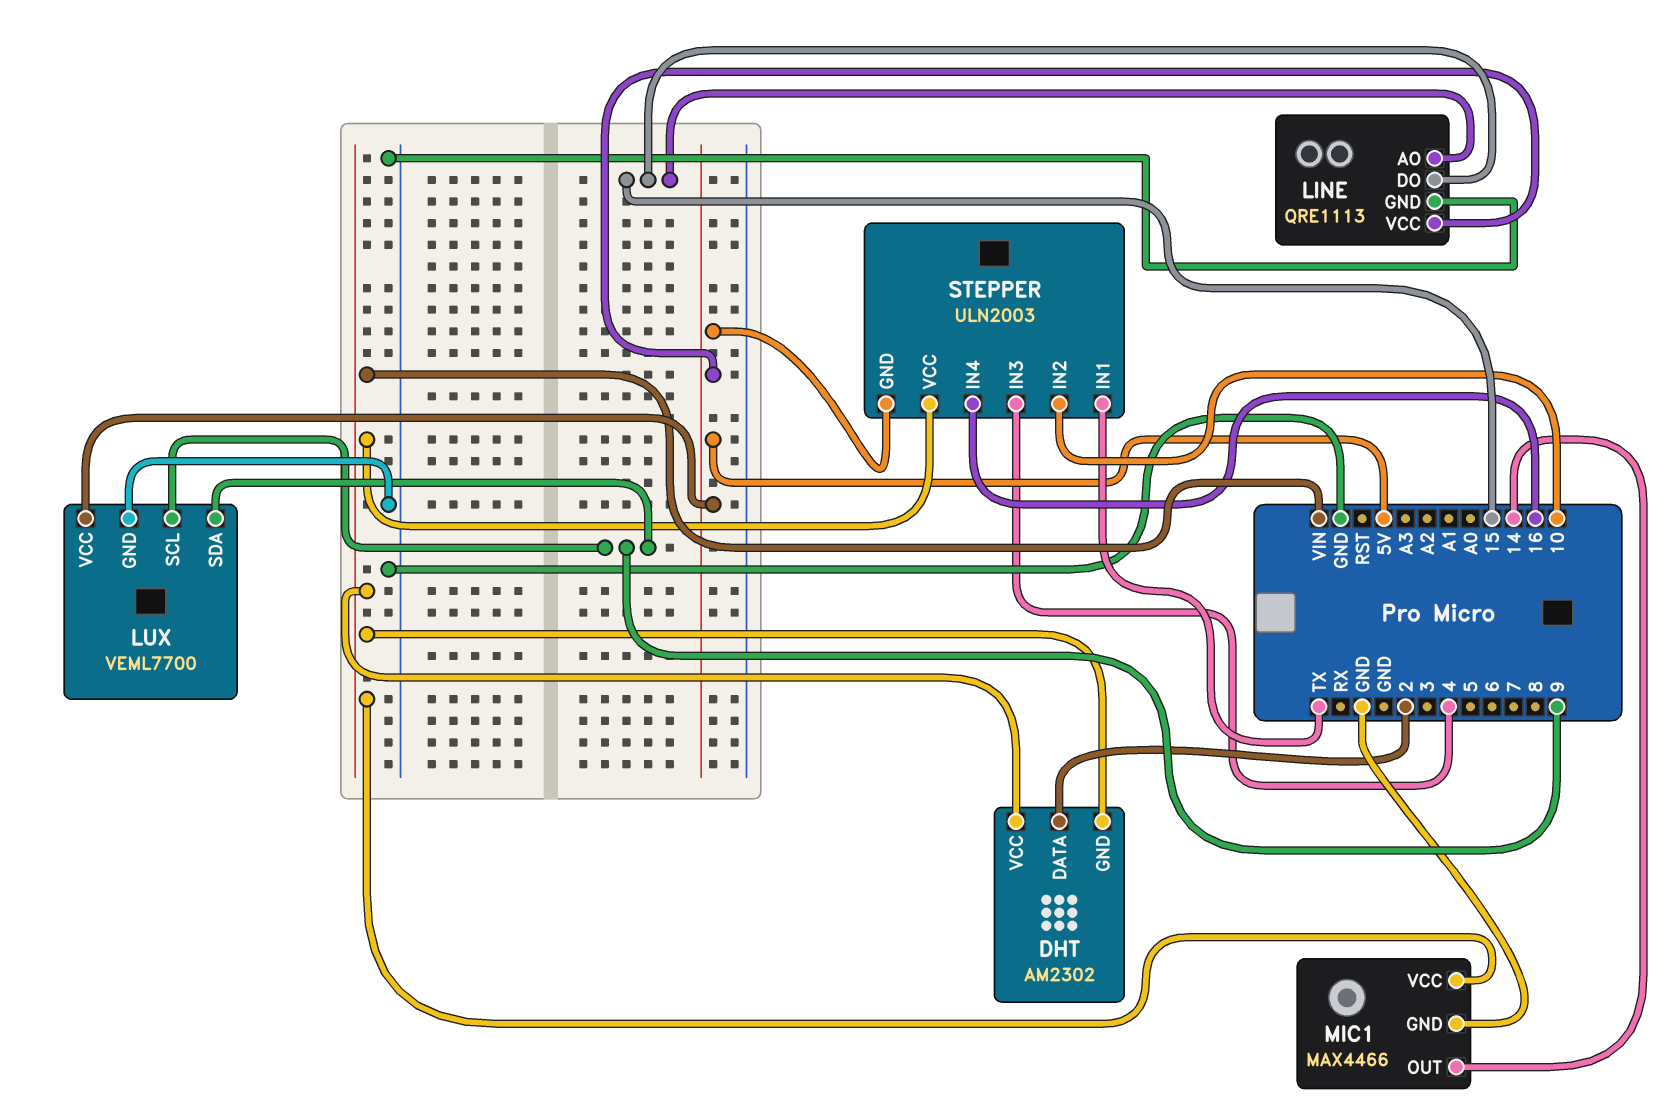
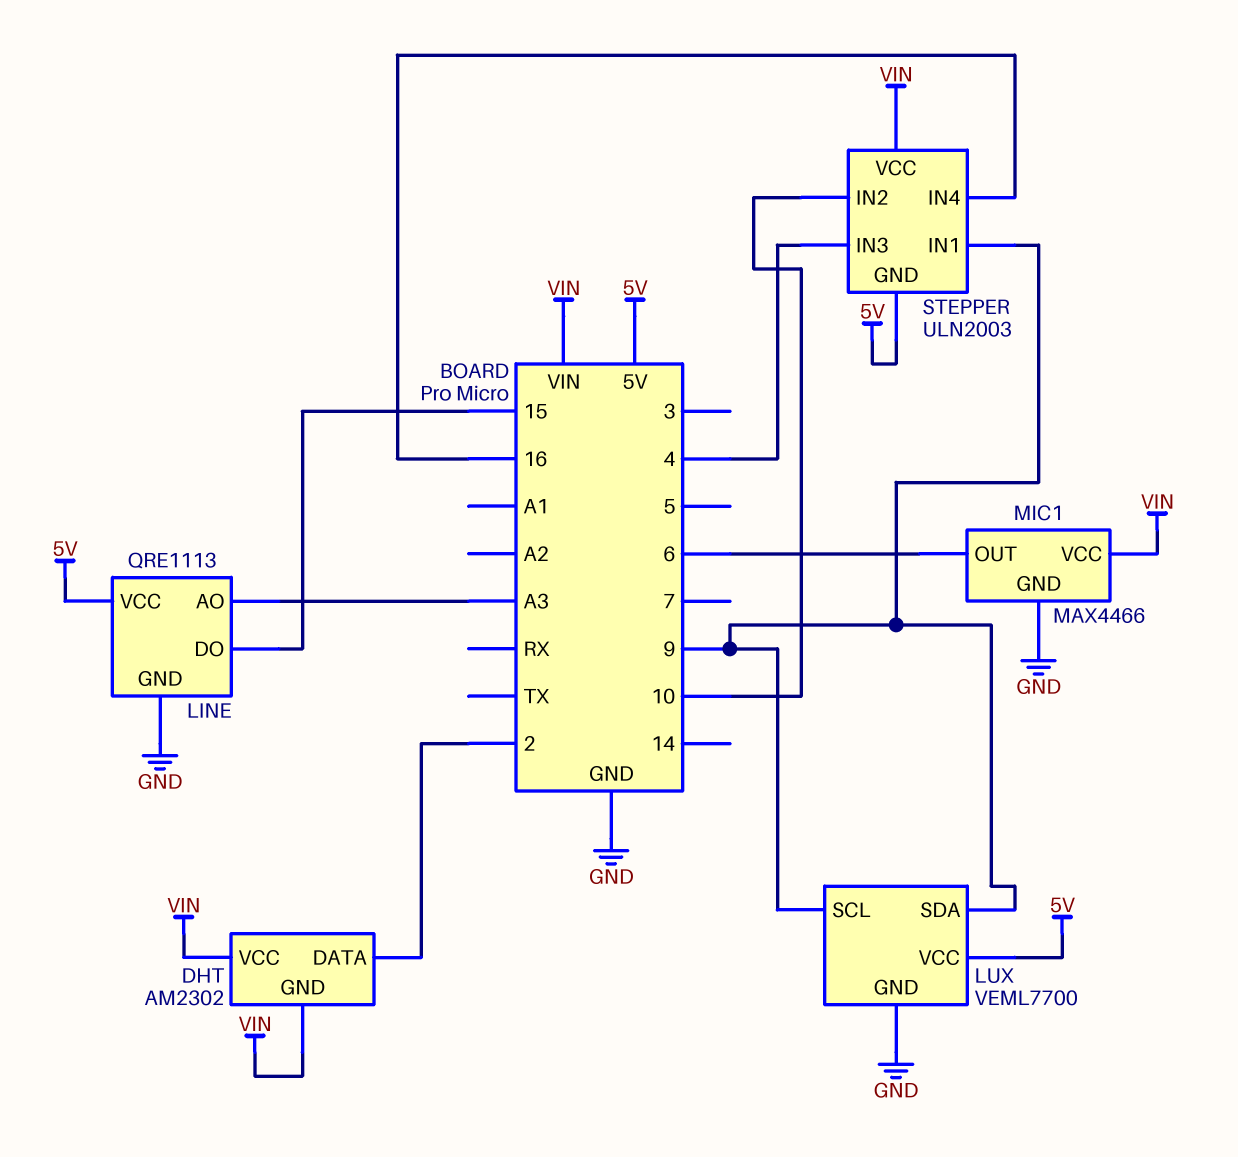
LINE pin AO: 15 -> A3
MIC1 pin OUT: 14 -> 6
STEPPER pin IN1: TX -> 9

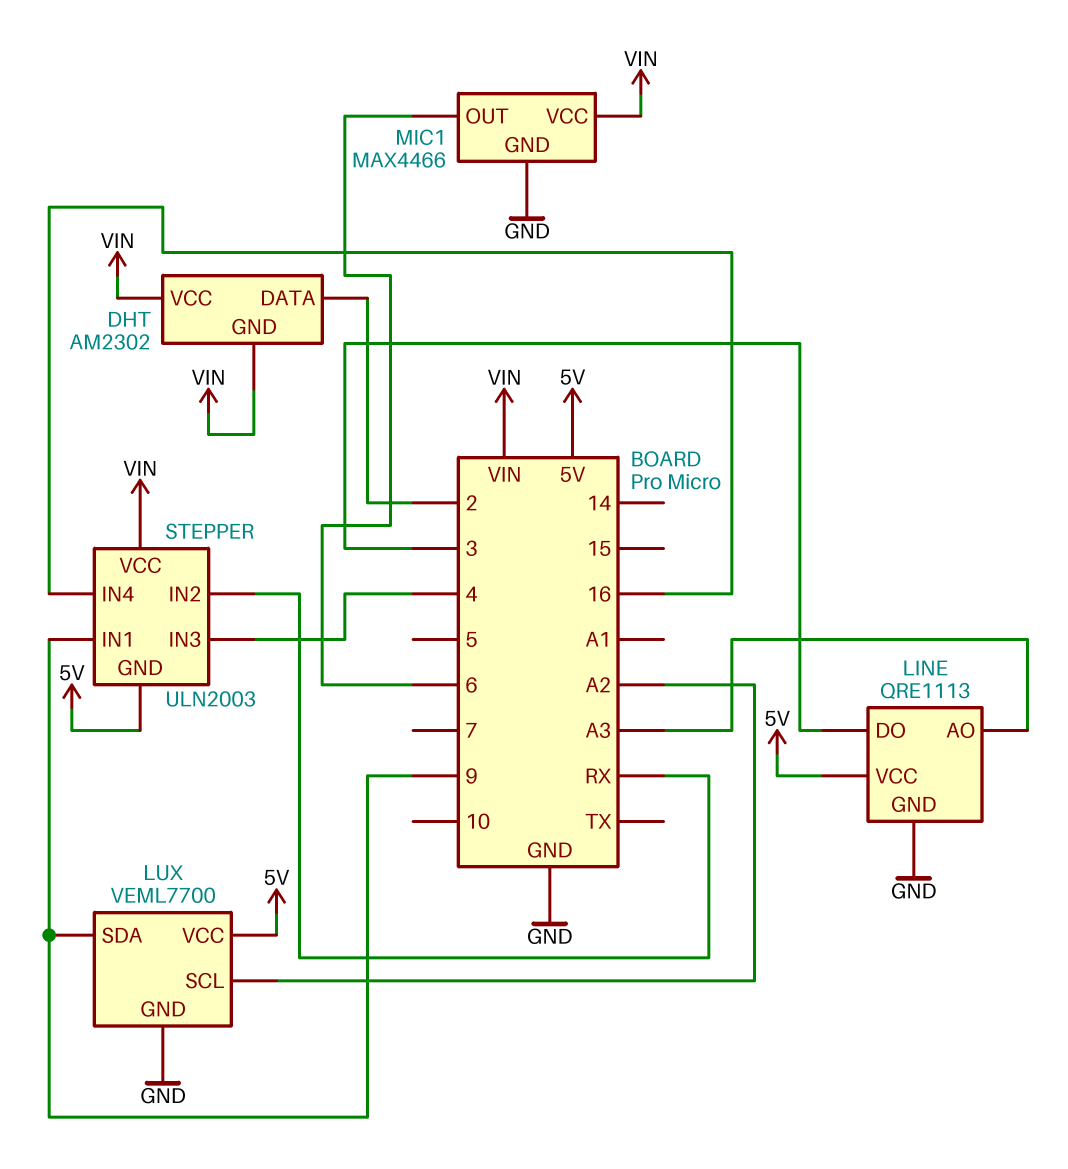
LINE pin DO: 15 -> 3
LUX pin SCL: 9 -> A2
STEPPER pin IN2: 10 -> RX

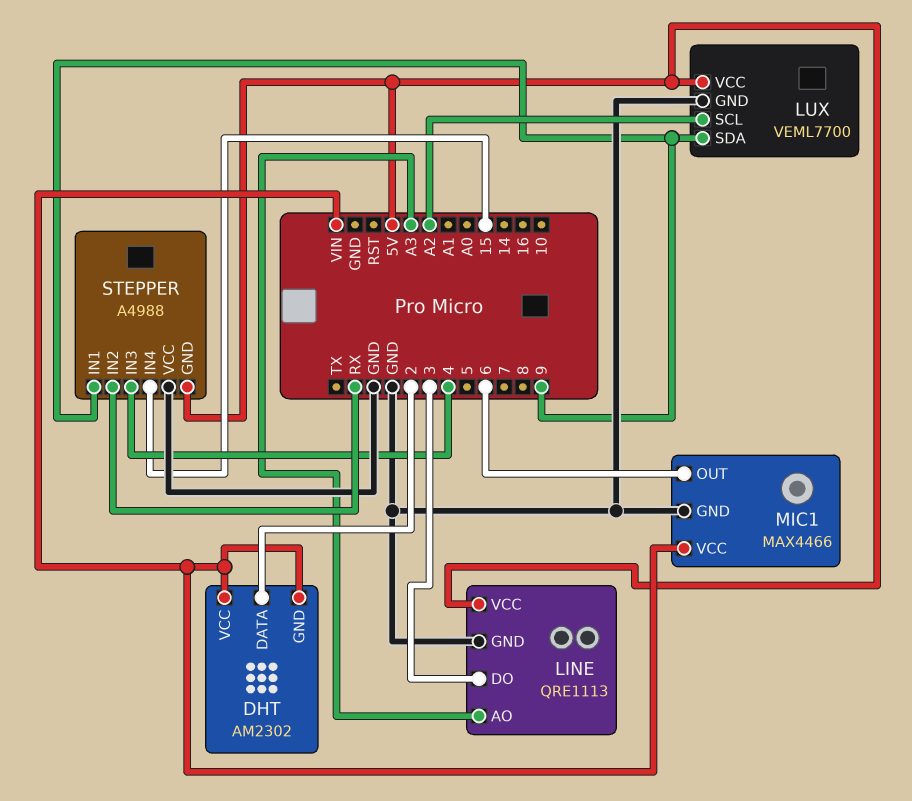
STEPPER: ULN2003 -> A4988
STEPPER pin IN4: 16 -> 15
STEPPER pin VCC: VIN -> GND

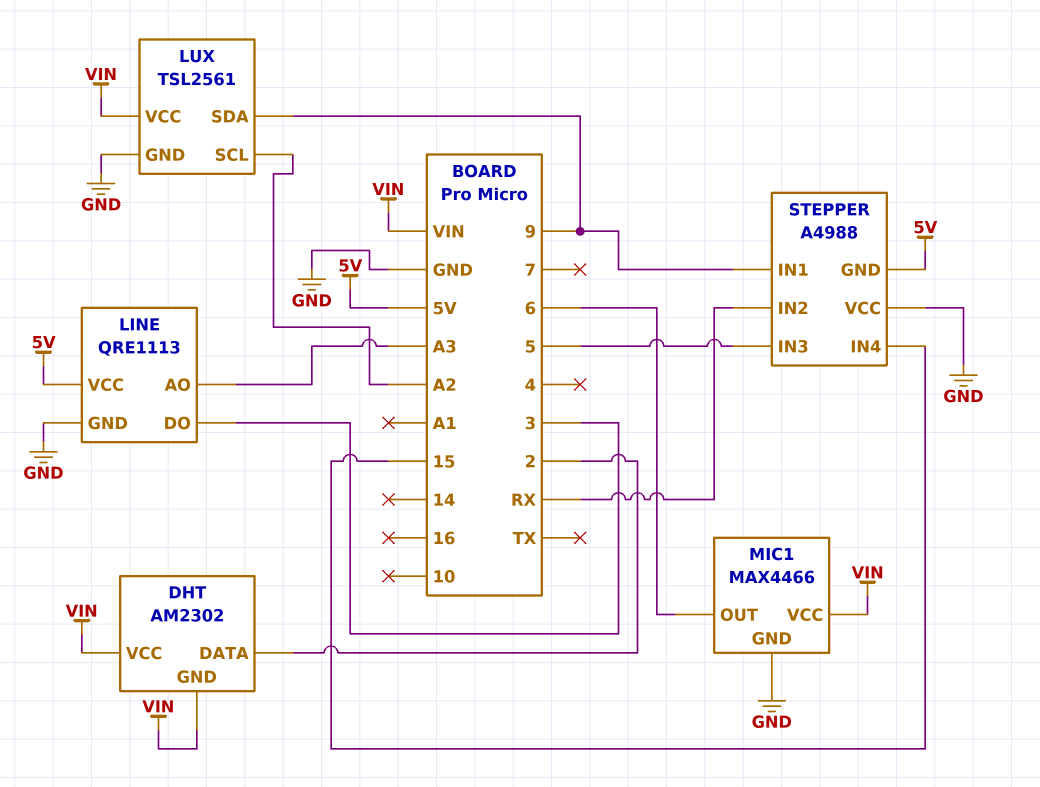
LUX: VEML7700 -> TSL2561
LUX pin VCC: 5V -> VIN
STEPPER pin IN3: 4 -> 5

